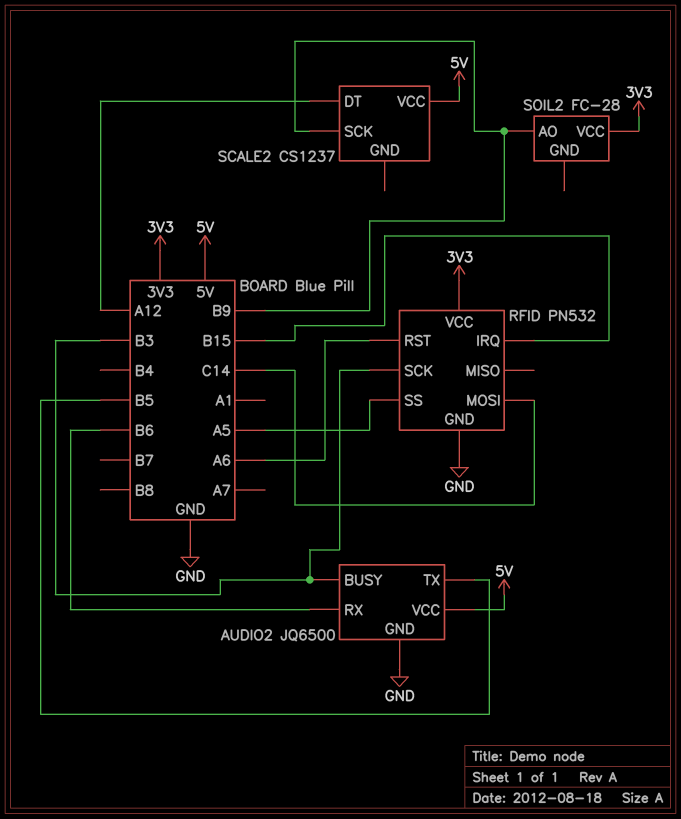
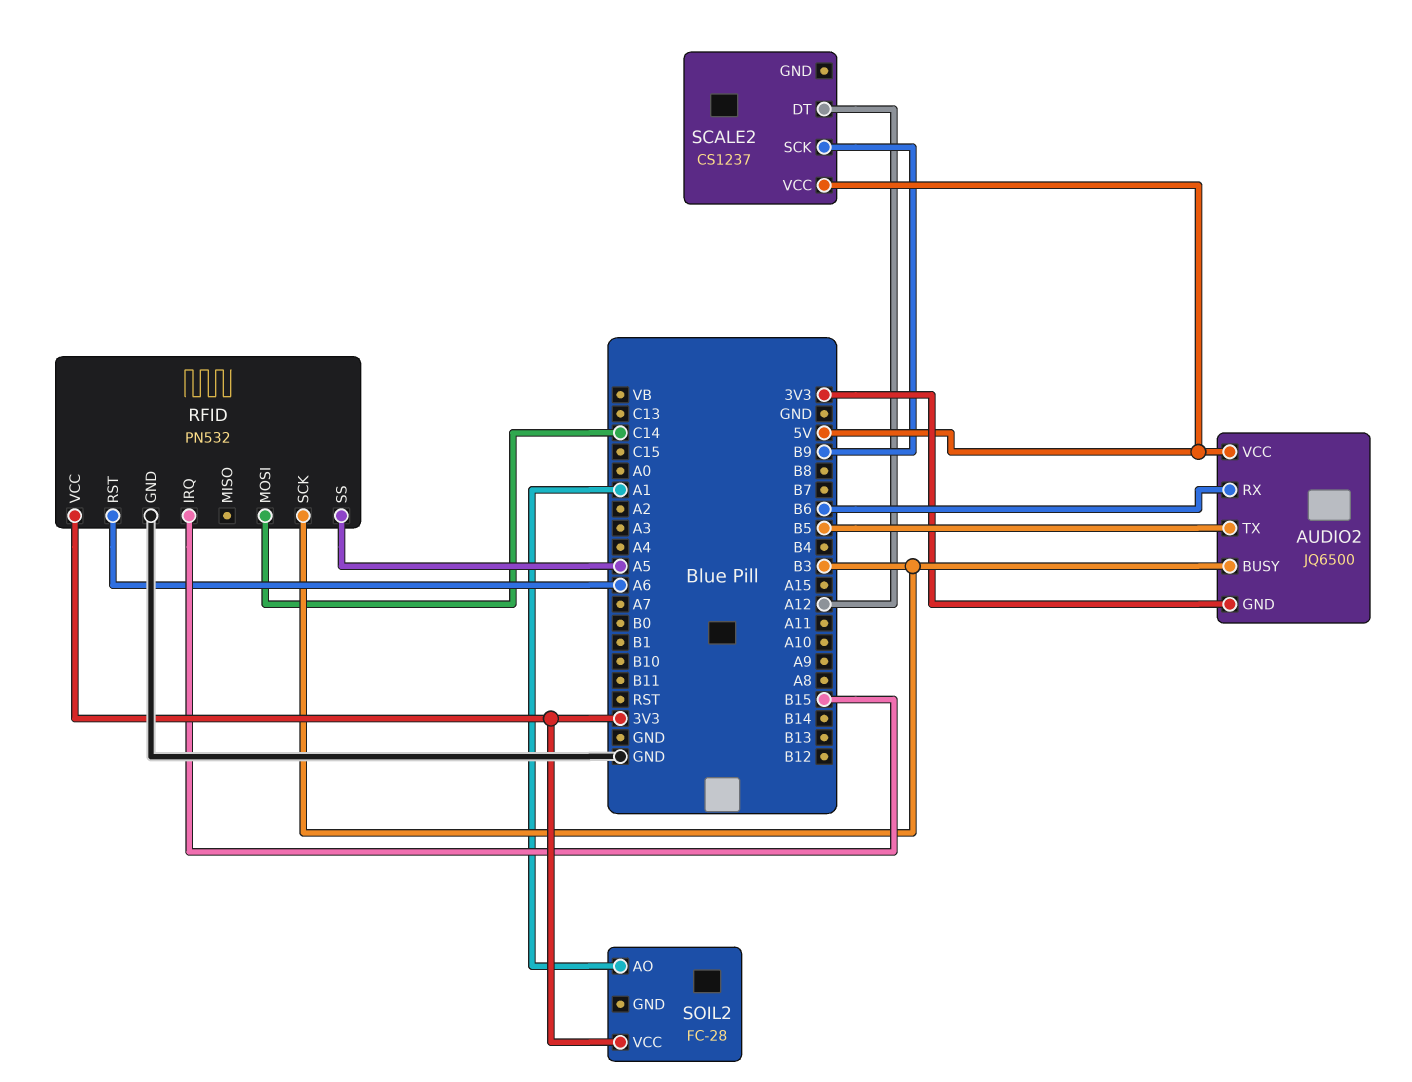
AUDIO2 pin GND: GND -> 3V3
SOIL2 pin AO: B9 -> A1

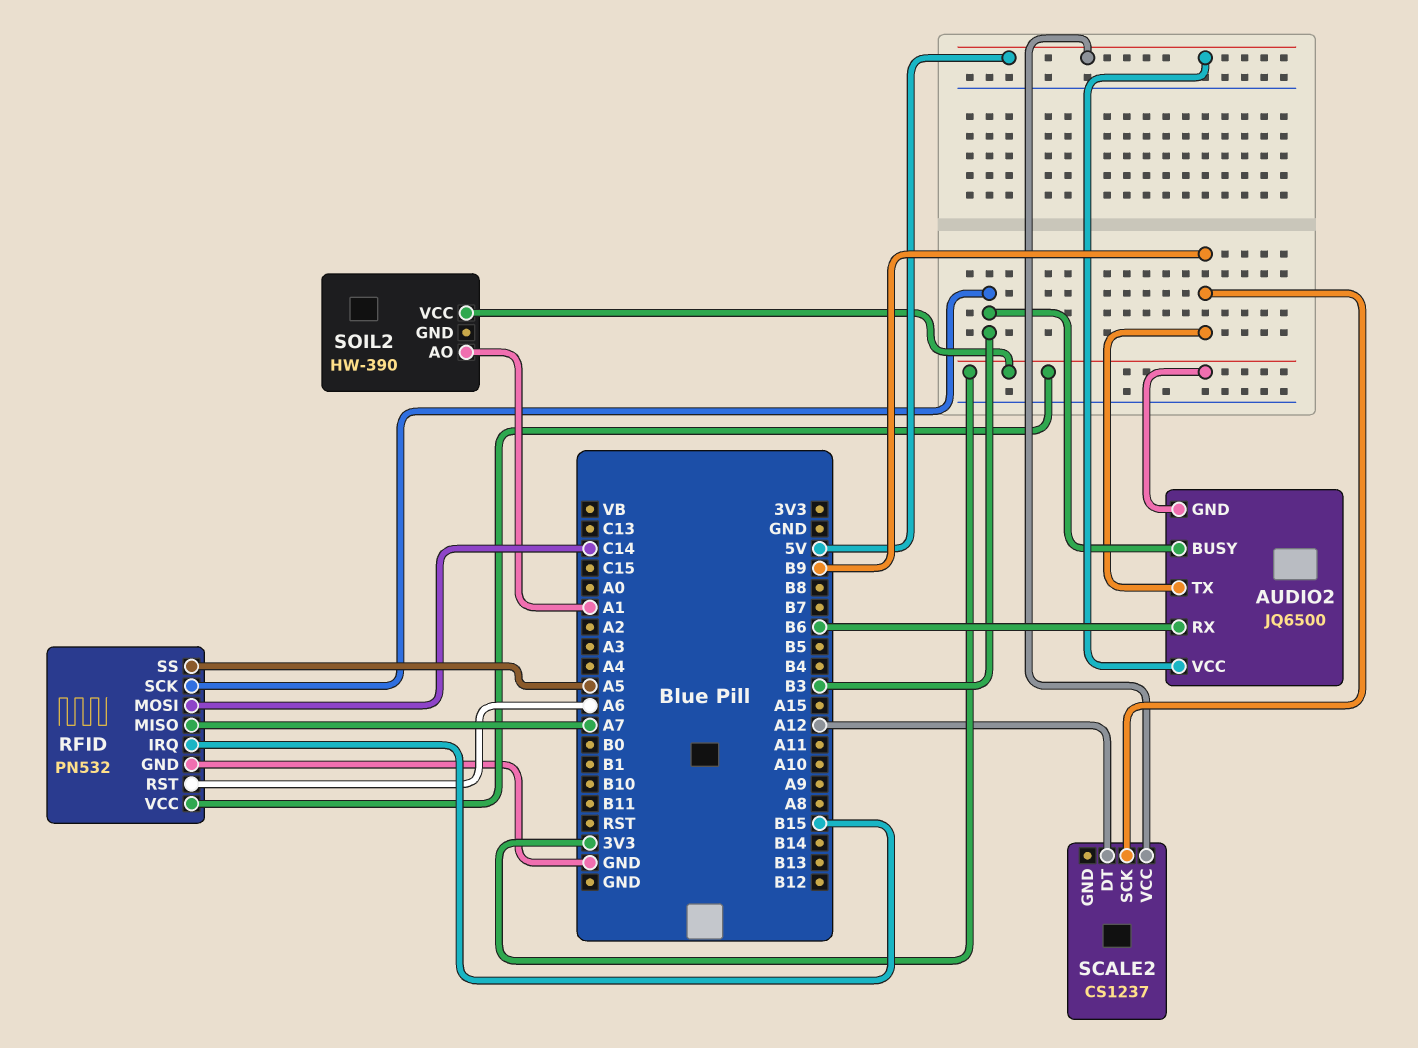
AUDIO2 pin TX: B5 -> B9
RFID pin MISO: none -> A7
SOIL2: FC-28 -> HW-390

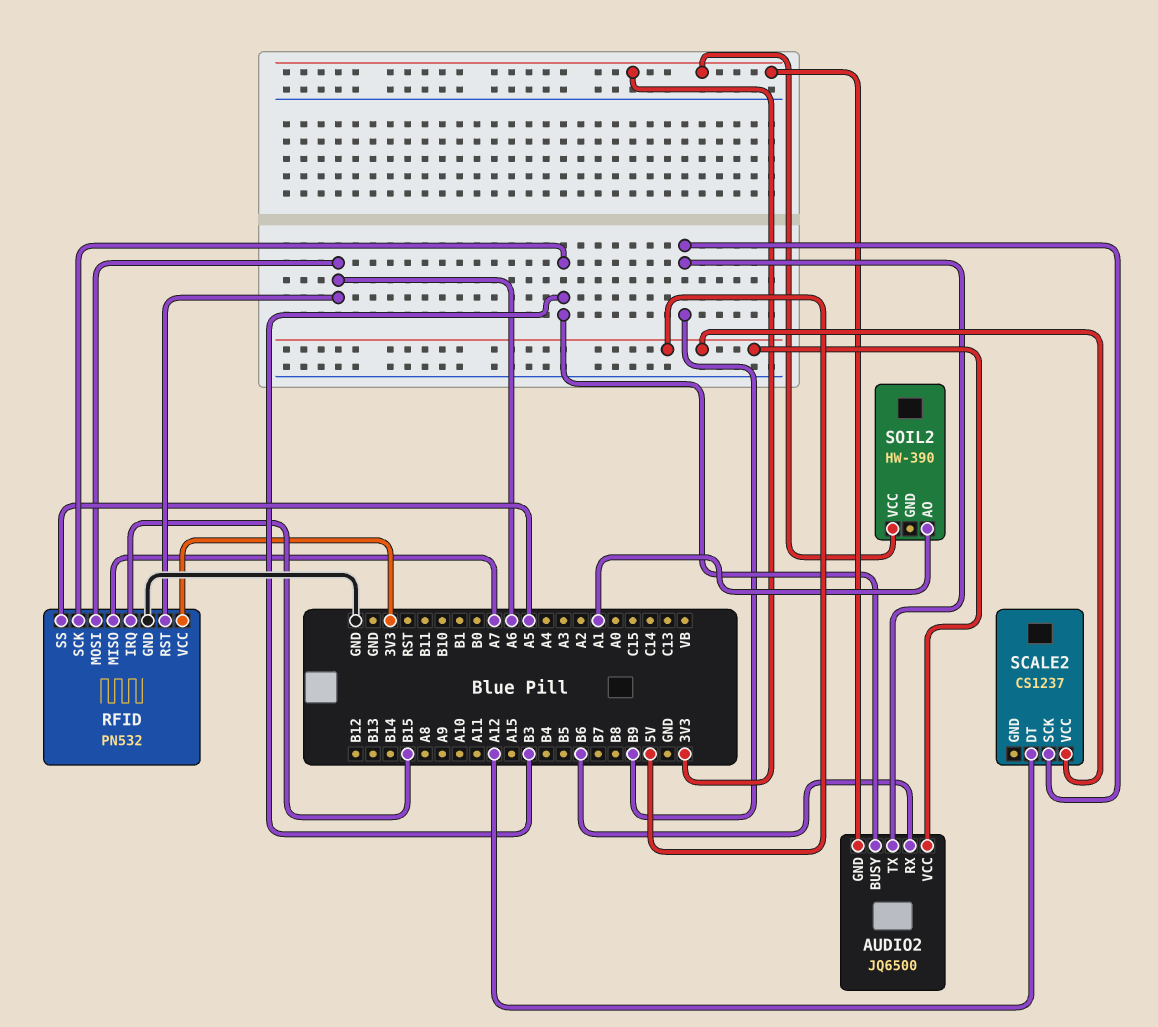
RFID pin MOSI: C14 -> A6

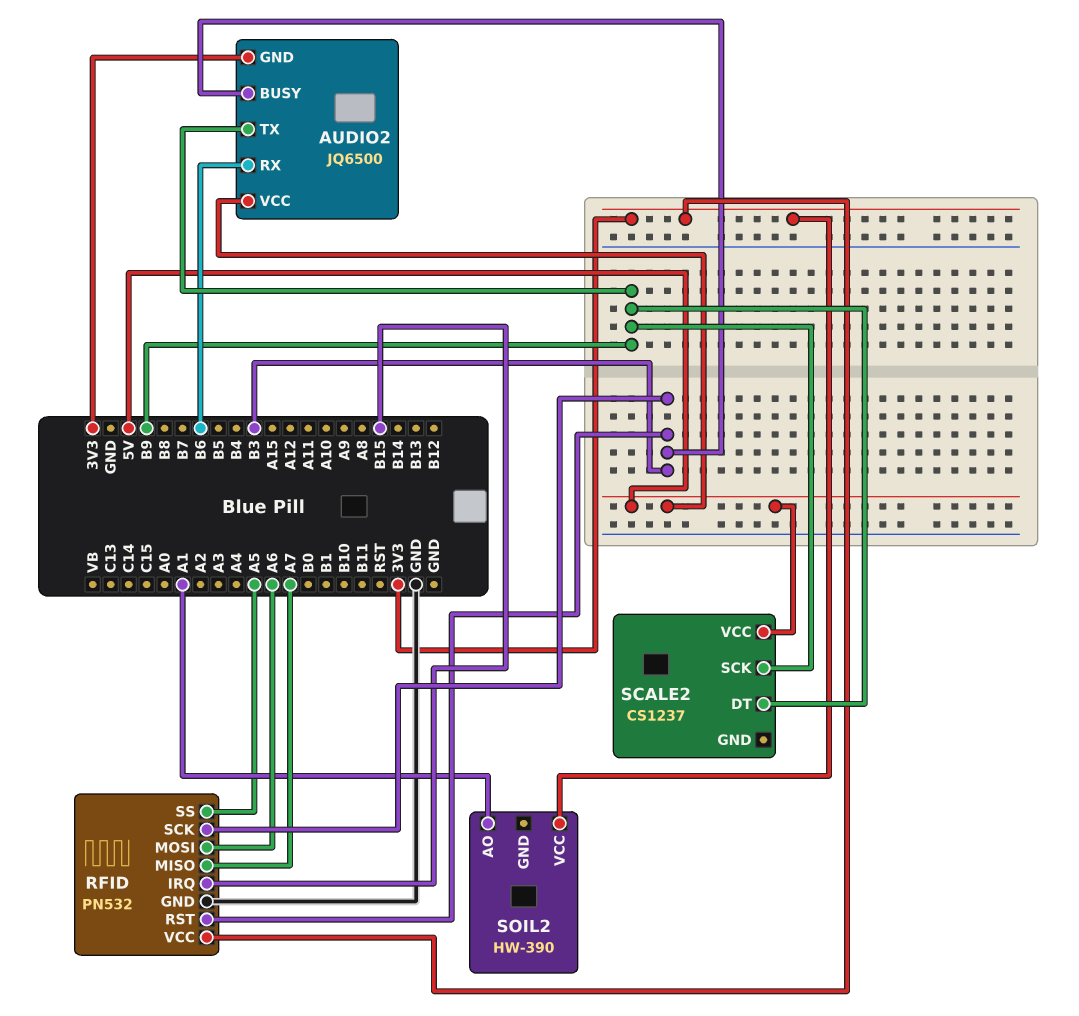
RFID pin RST: A6 -> B3
SCALE2 pin DT: A12 -> B9

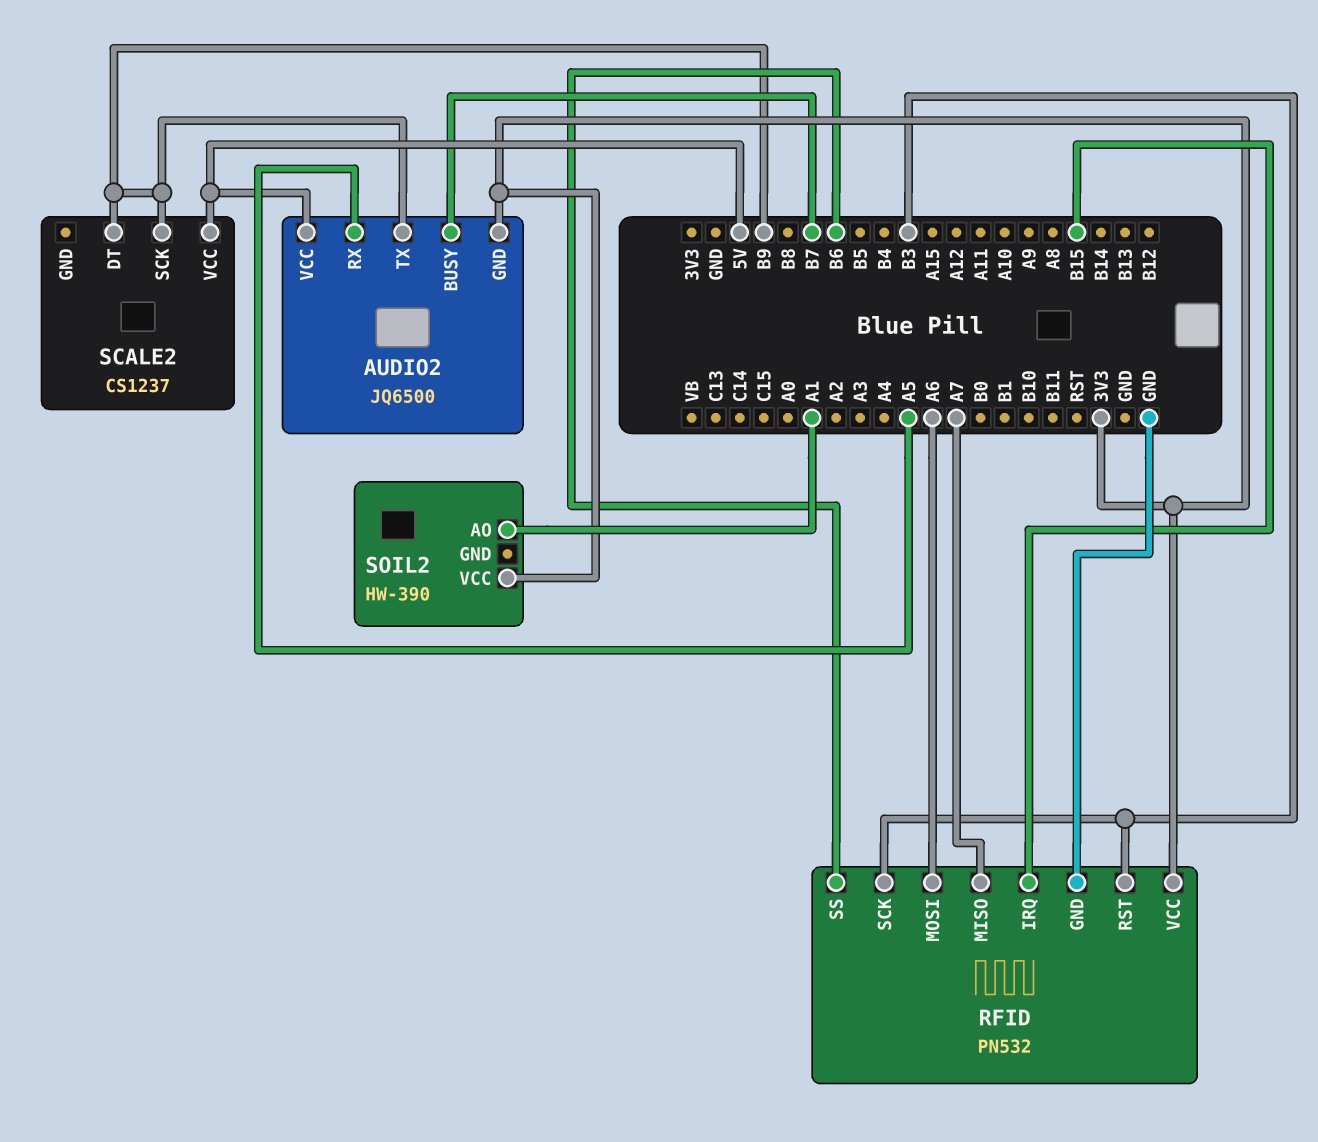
AUDIO2 pin BUSY: B3 -> B7
AUDIO2 pin RX: B6 -> A5
RFID pin SS: A5 -> B6

